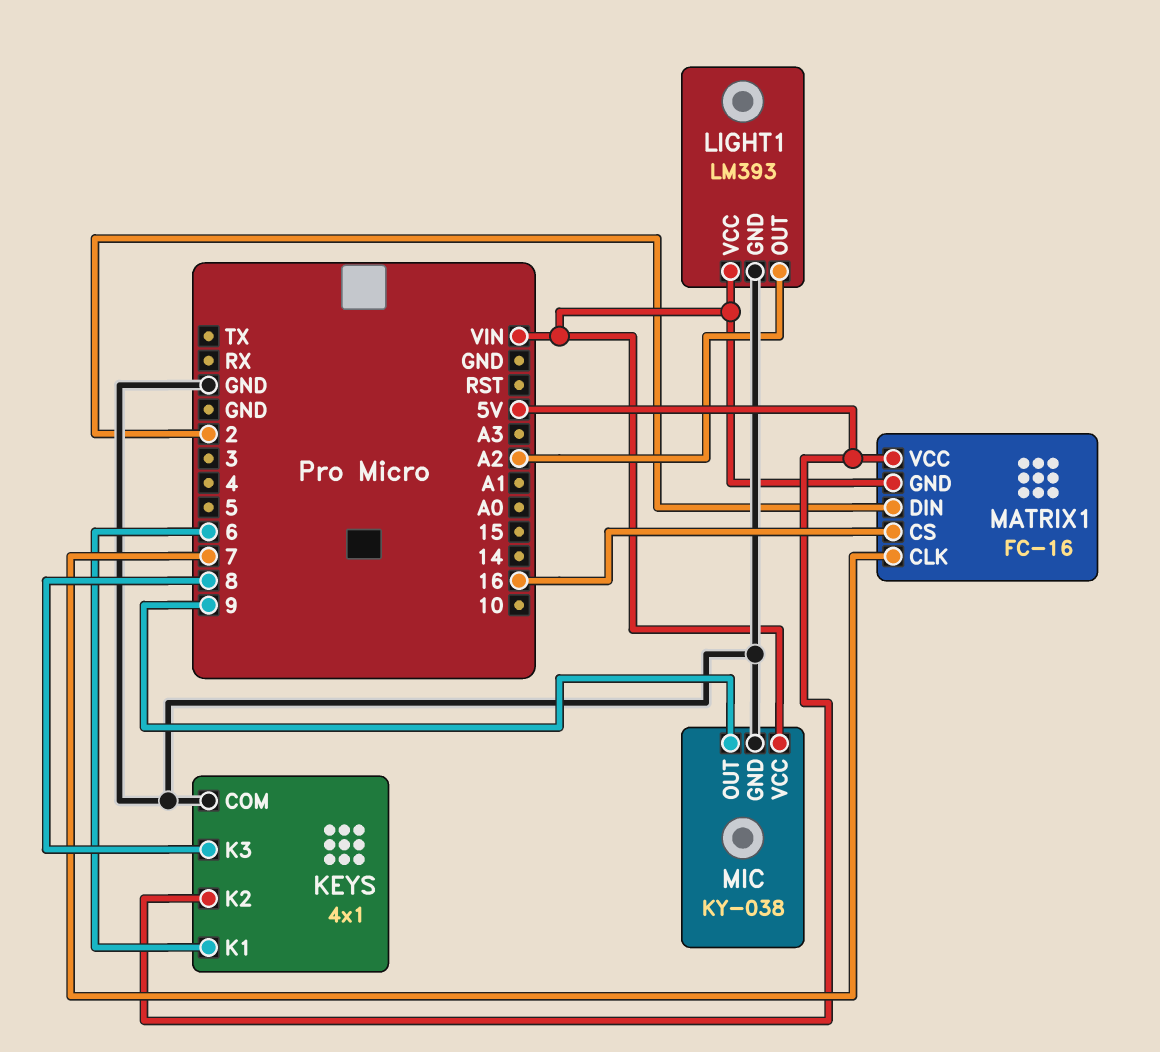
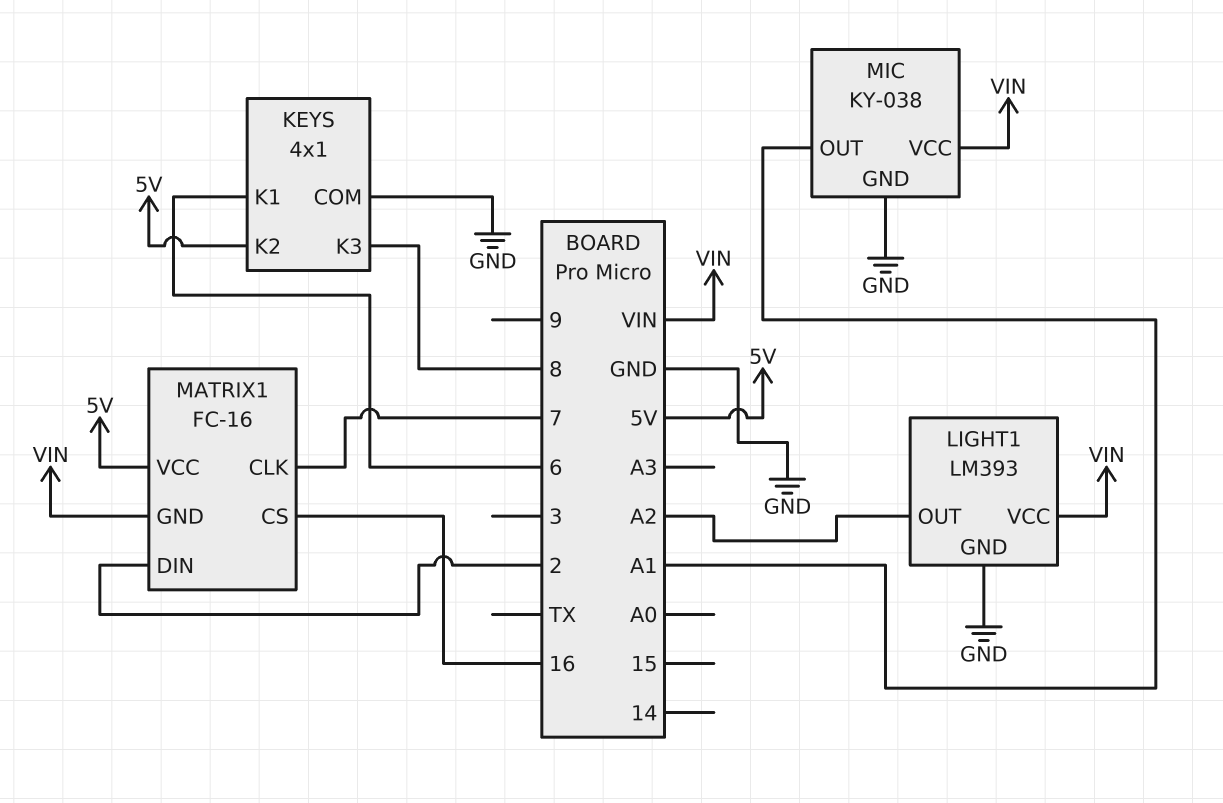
MIC pin OUT: 9 -> A1

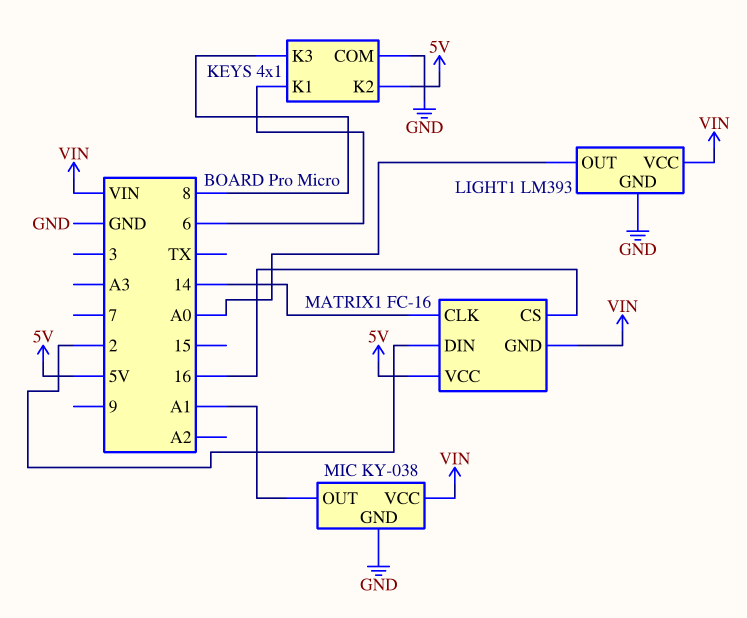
LIGHT1 pin OUT: A2 -> A0
MATRIX1 pin CLK: 7 -> 14

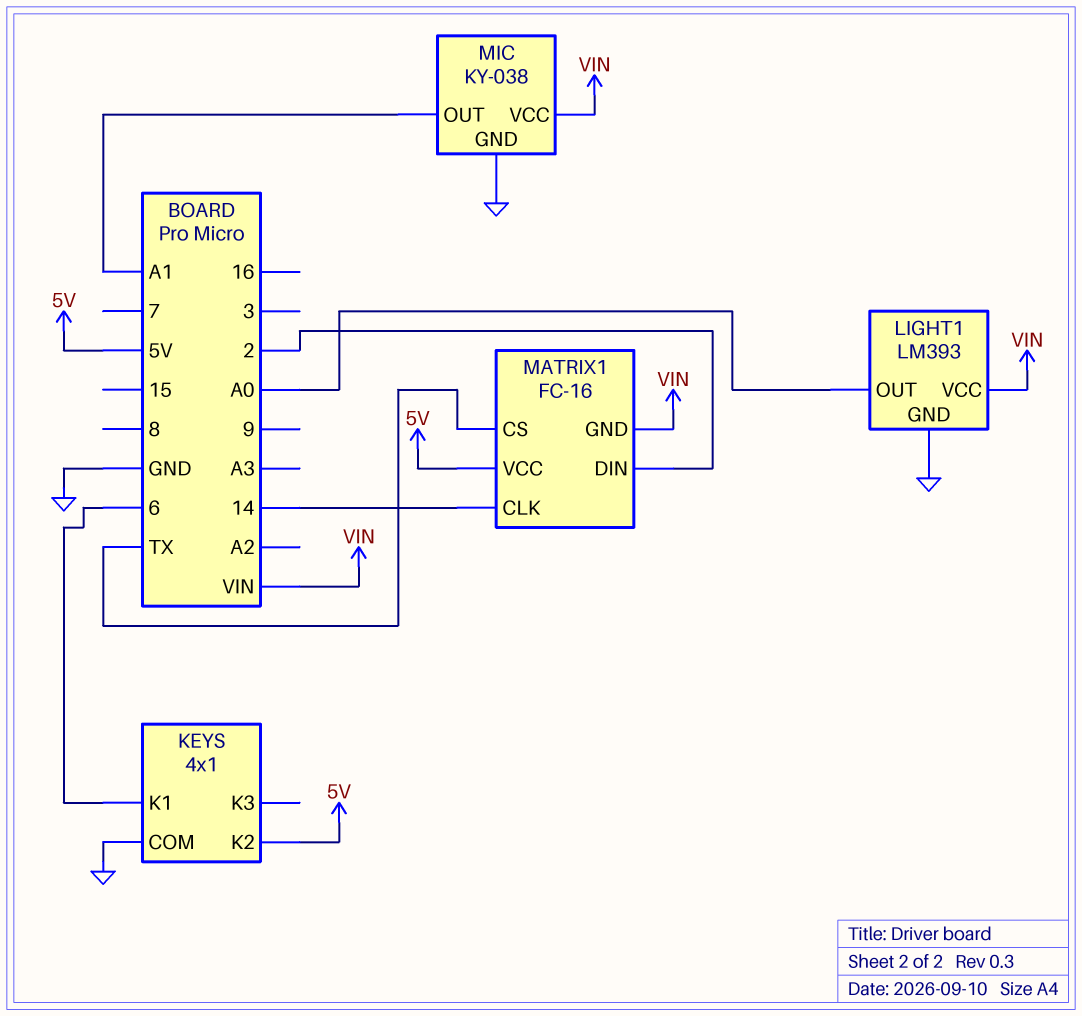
KEYS pin K3: 8 -> none
MATRIX1 pin CS: 16 -> TX

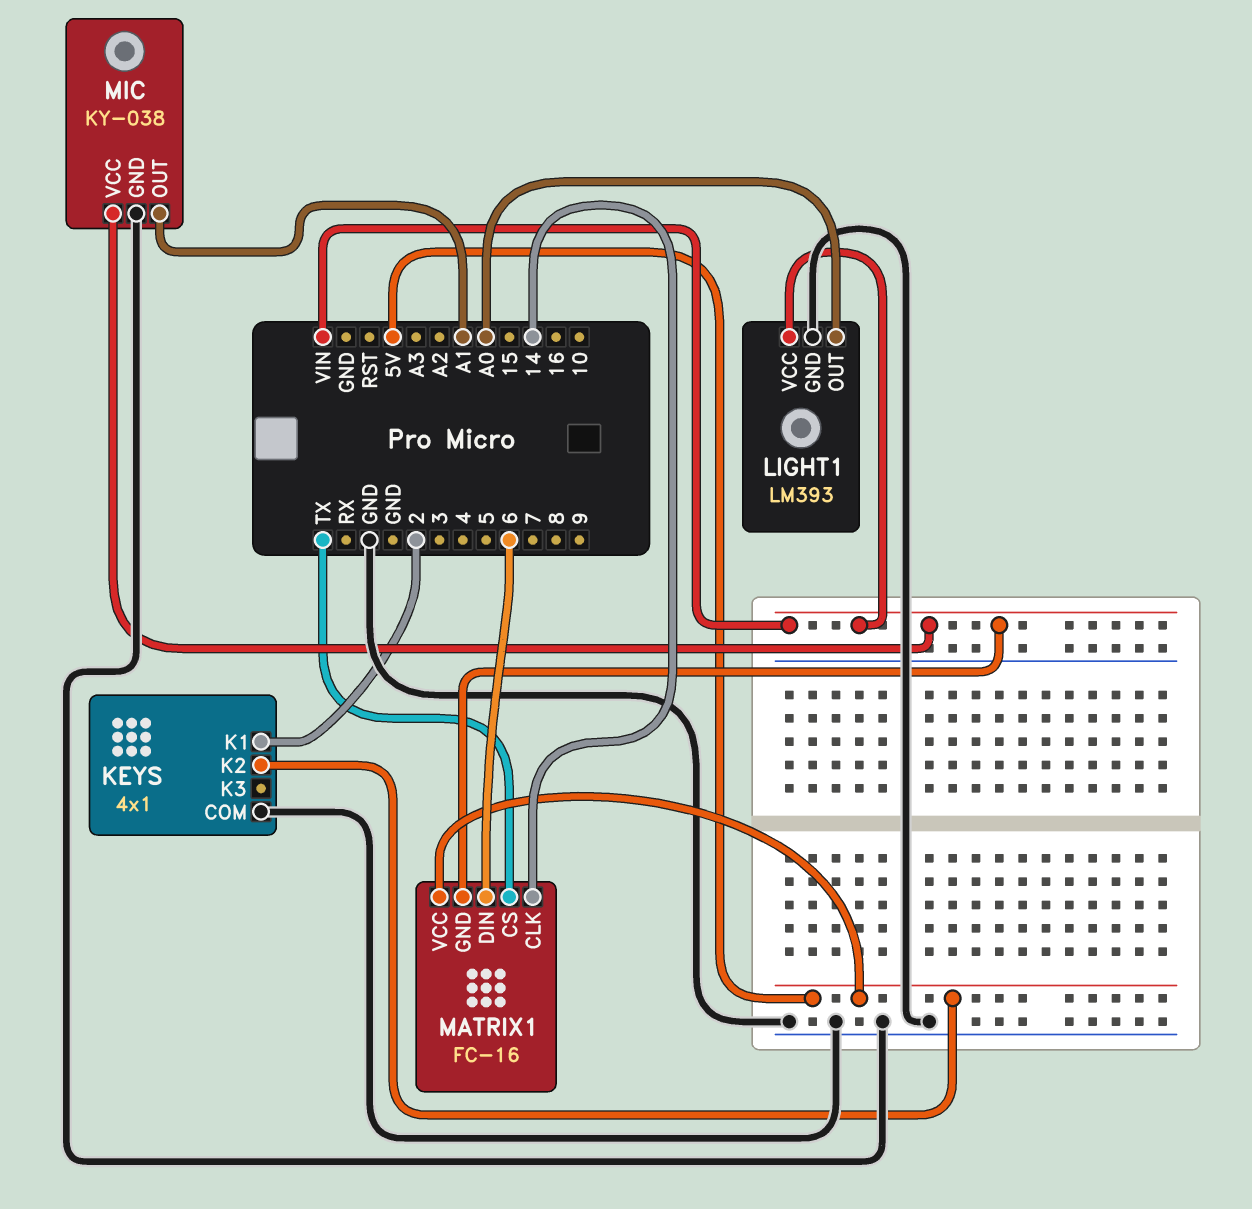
KEYS pin K1: 6 -> 2
MATRIX1 pin DIN: 2 -> 6

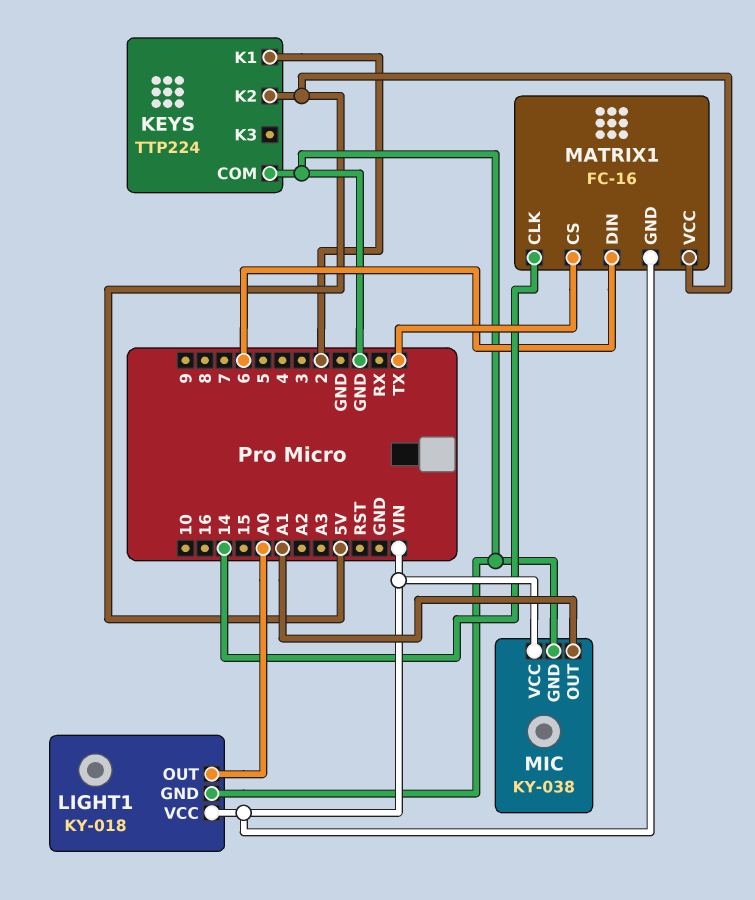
KEYS: 4x1 -> TTP224
LIGHT1: LM393 -> KY-018

